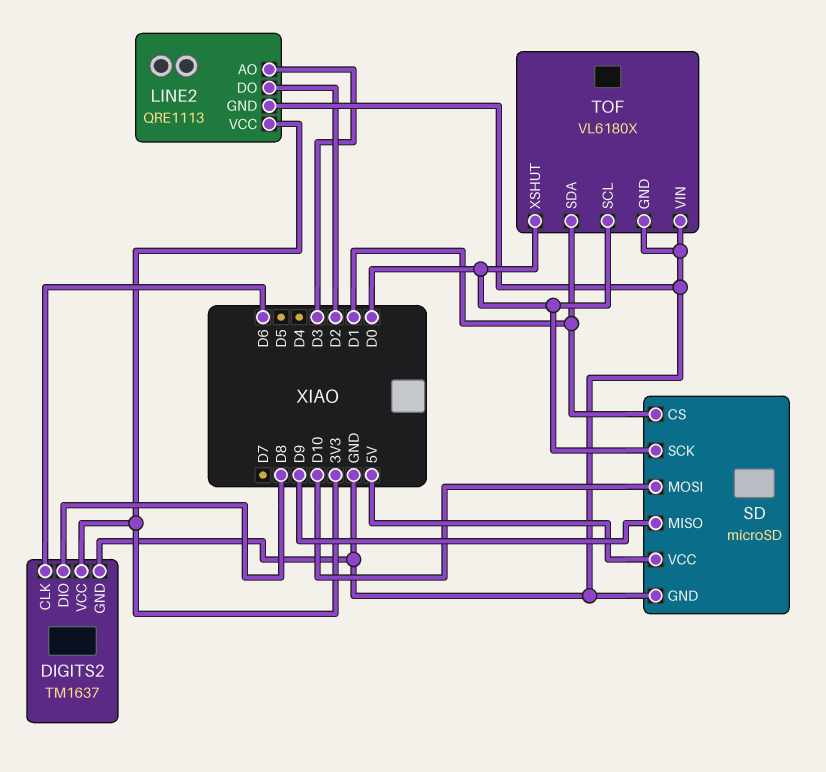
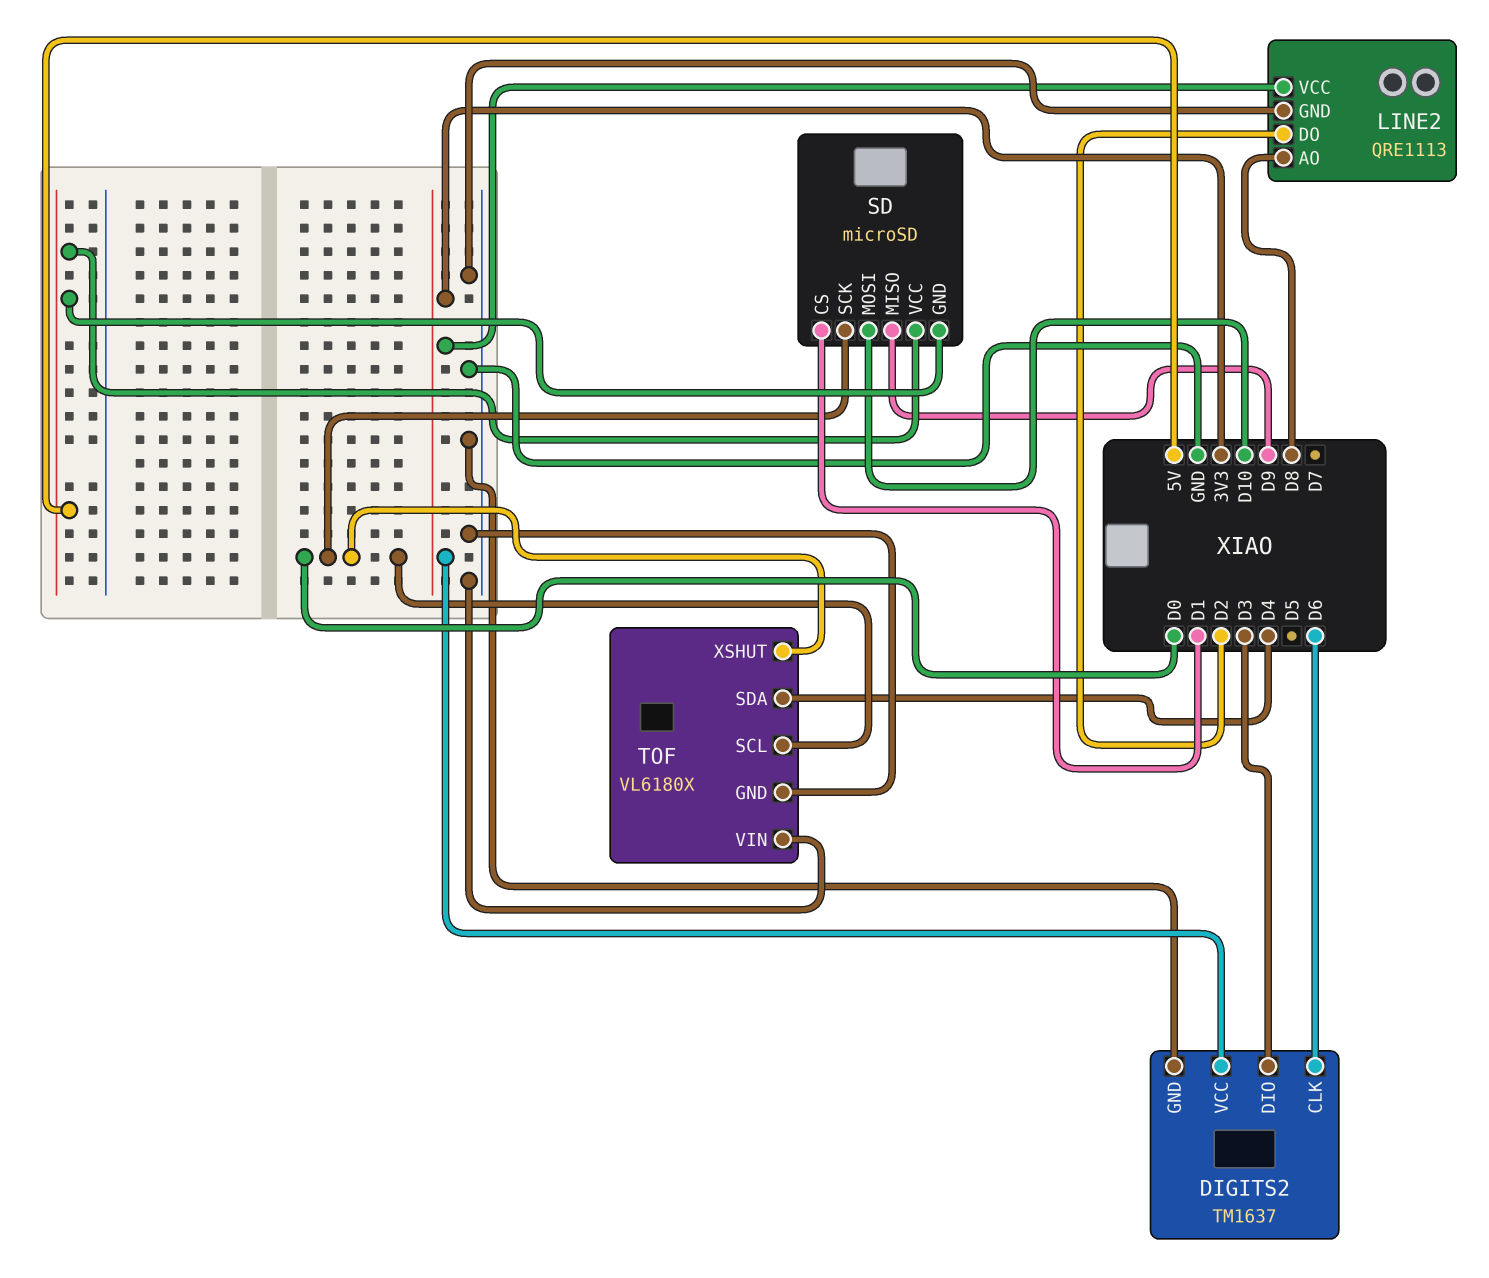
DIGITS2 pin DIO: D8 -> D3
LINE2 pin AO: D3 -> D8
SD pin GND: GND -> 5V
TOF pin SDA: D1 -> D4

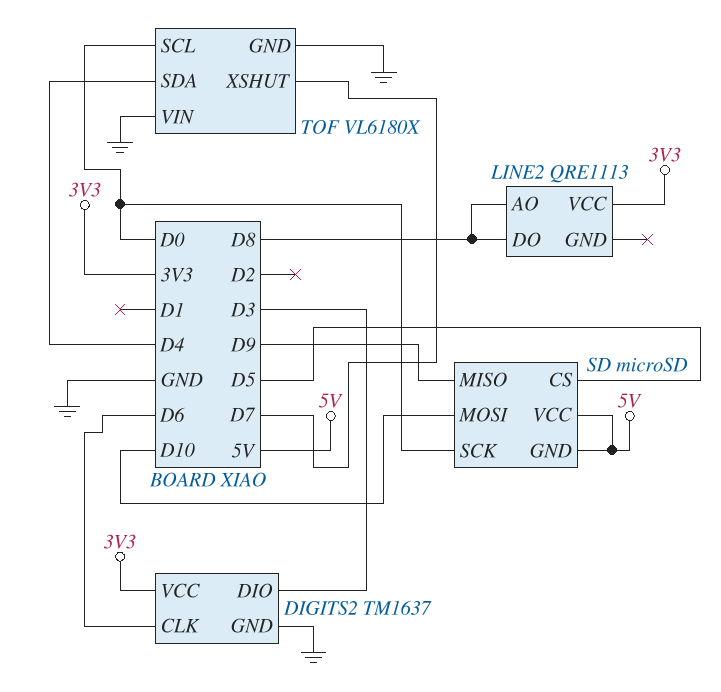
LINE2 pin DO: D2 -> D8
LINE2 pin GND: GND -> none
SD pin CS: D1 -> D5
TOF pin XSHUT: D0 -> D7

